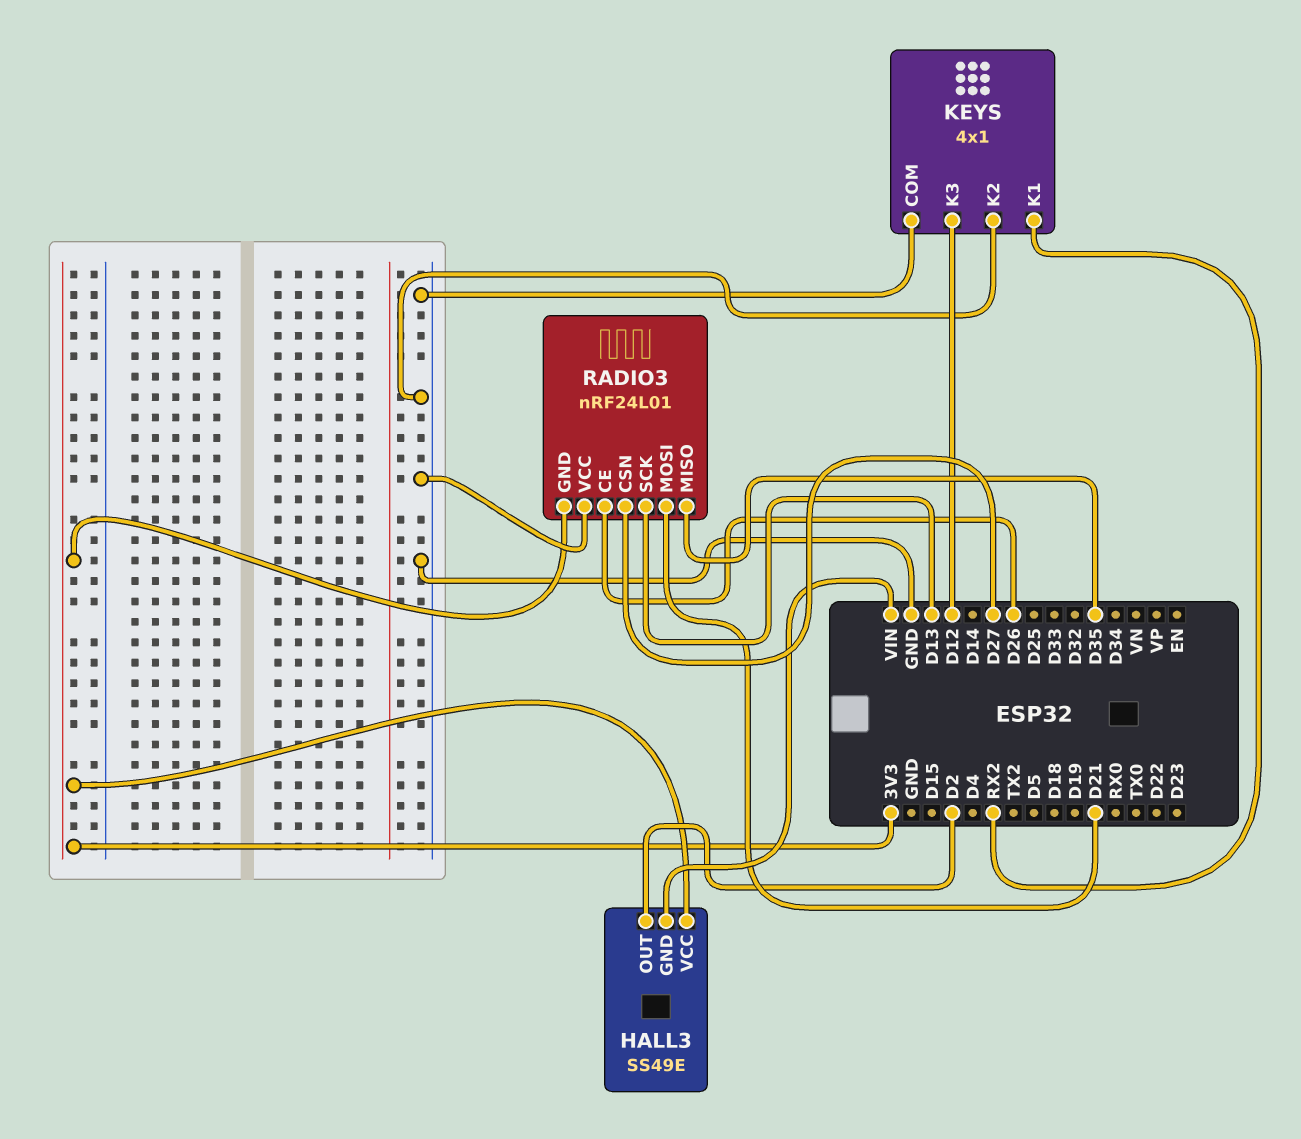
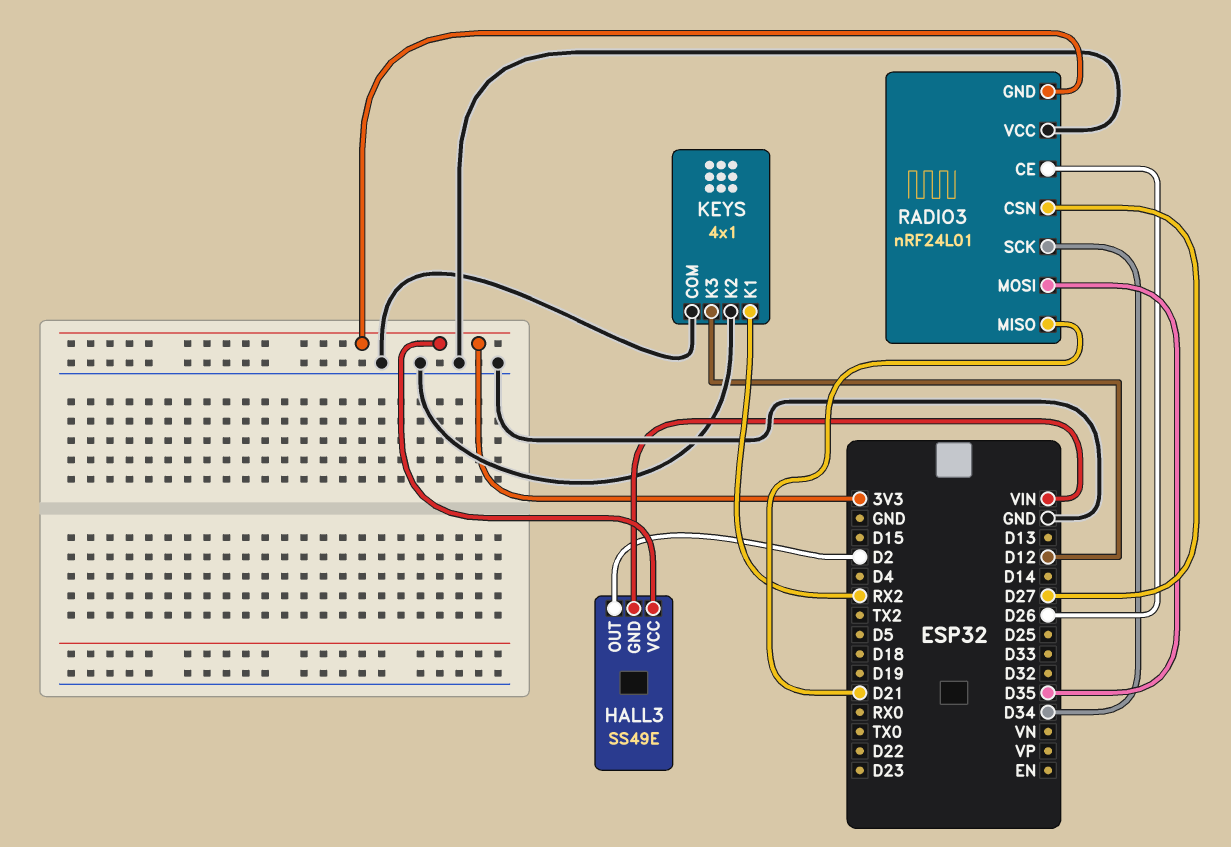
RADIO3 pin MISO: D35 -> D21
RADIO3 pin MOSI: D21 -> D35
RADIO3 pin SCK: D13 -> D34

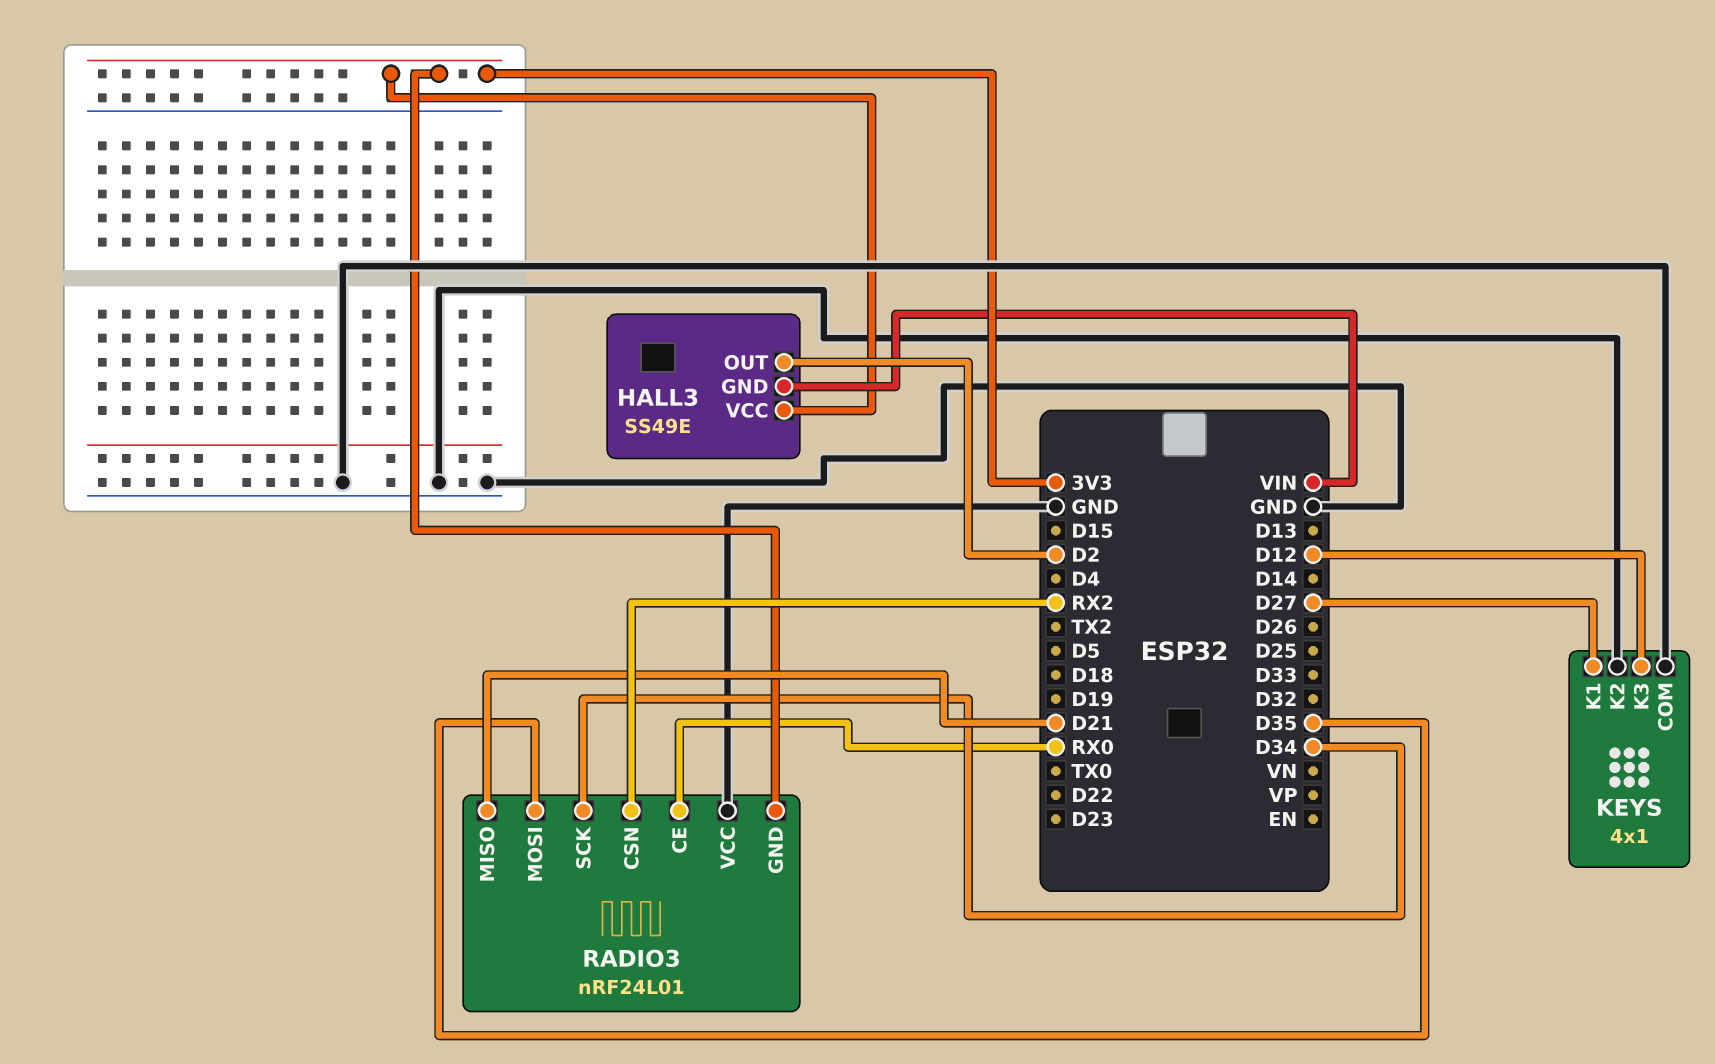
KEYS pin K1: RX2 -> D27
RADIO3 pin CE: D26 -> RX0
RADIO3 pin CSN: D27 -> RX2

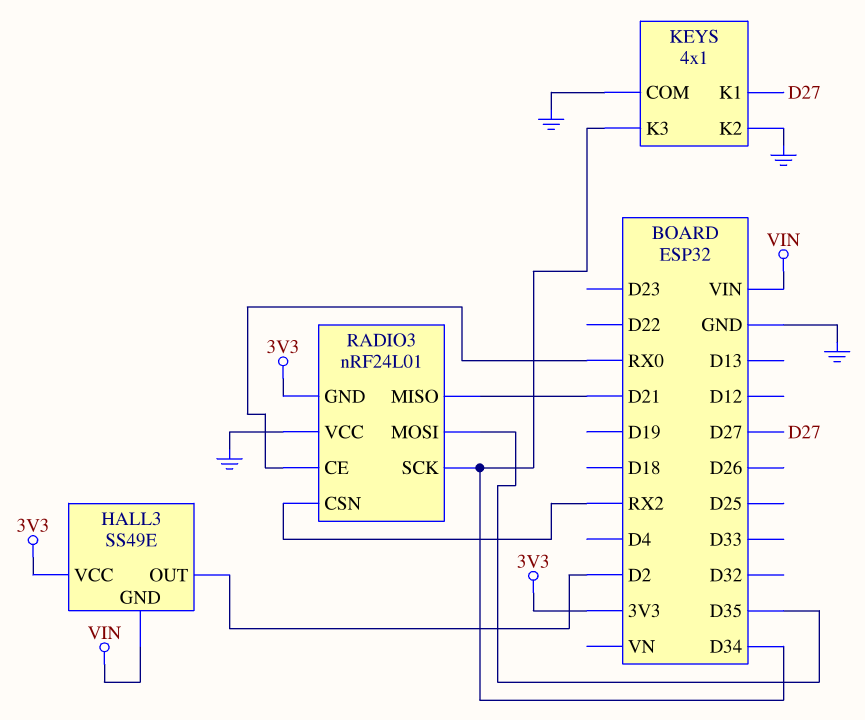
KEYS pin K3: D12 -> D34

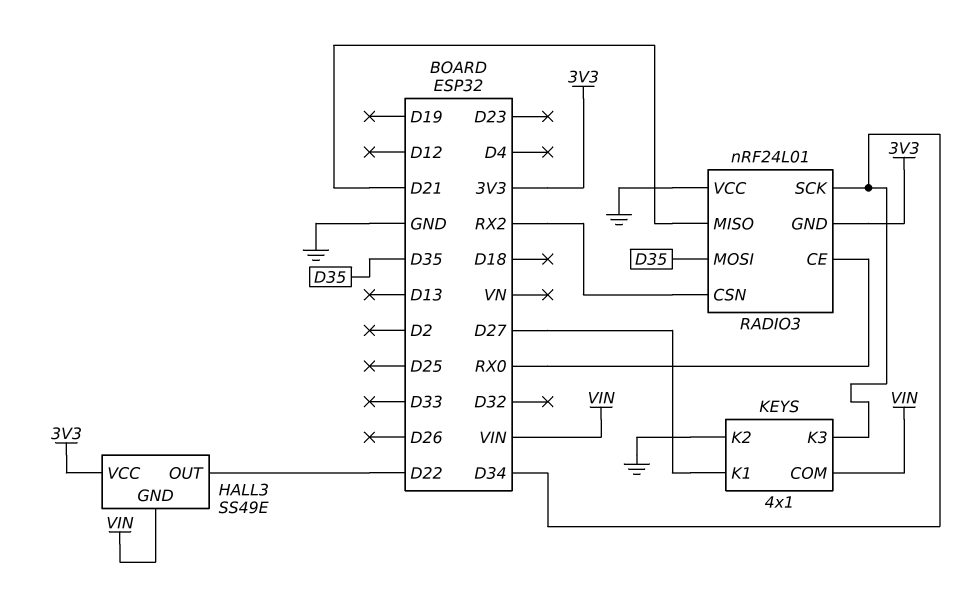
HALL3 pin OUT: D2 -> D22
KEYS pin COM: GND -> VIN

